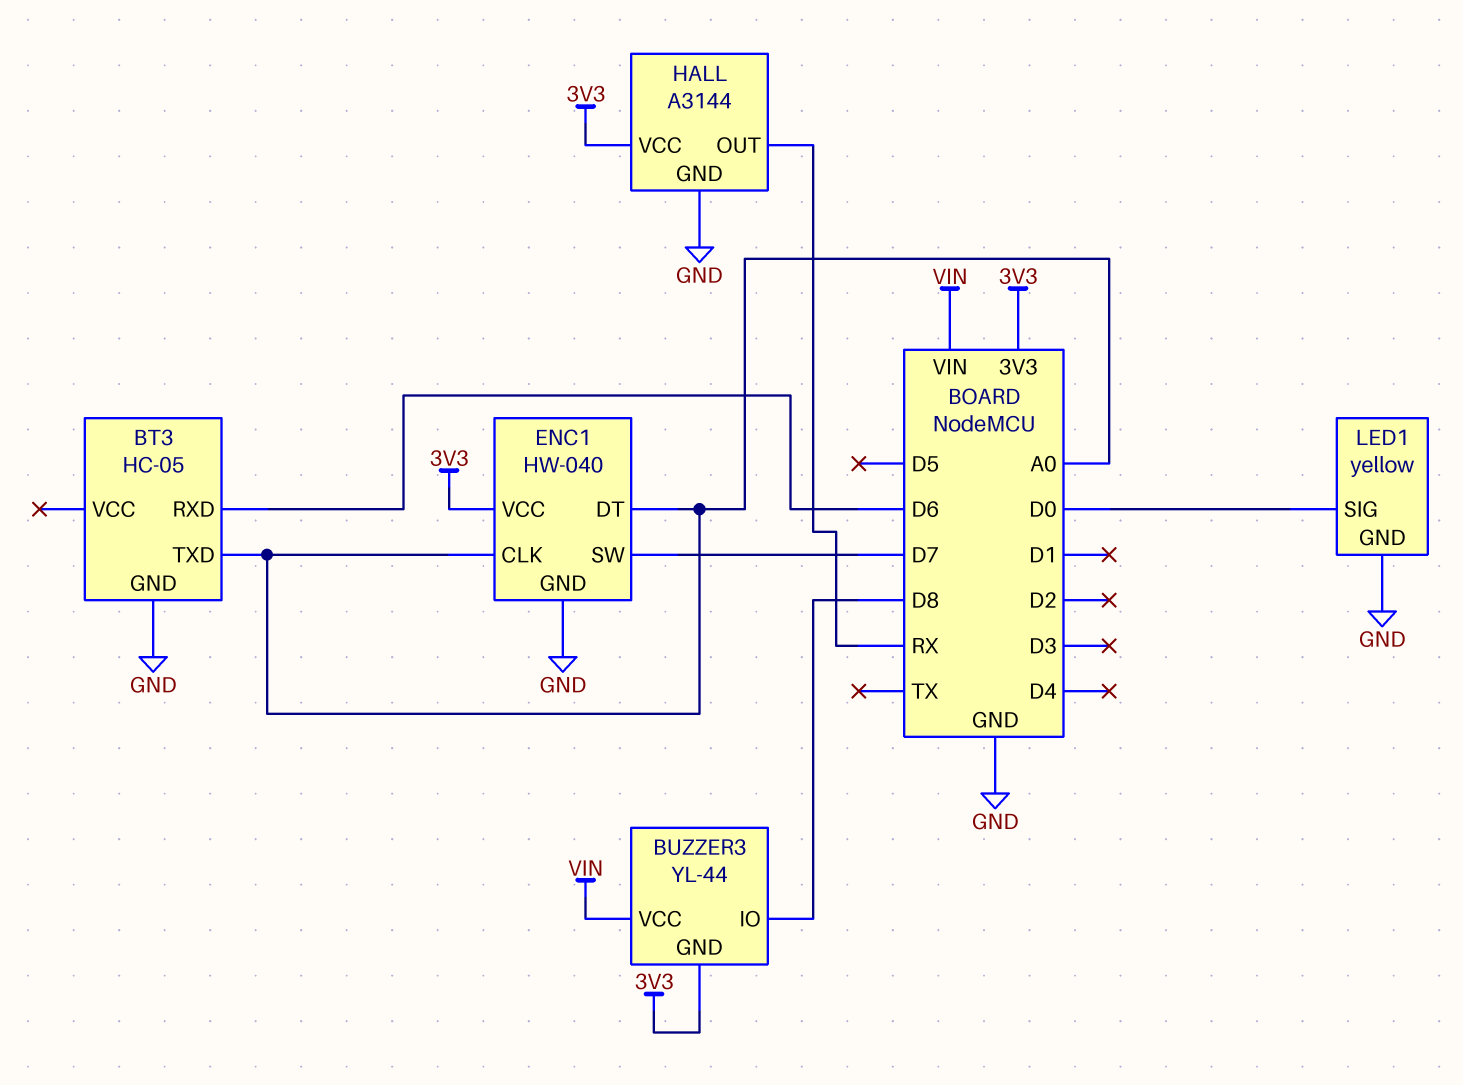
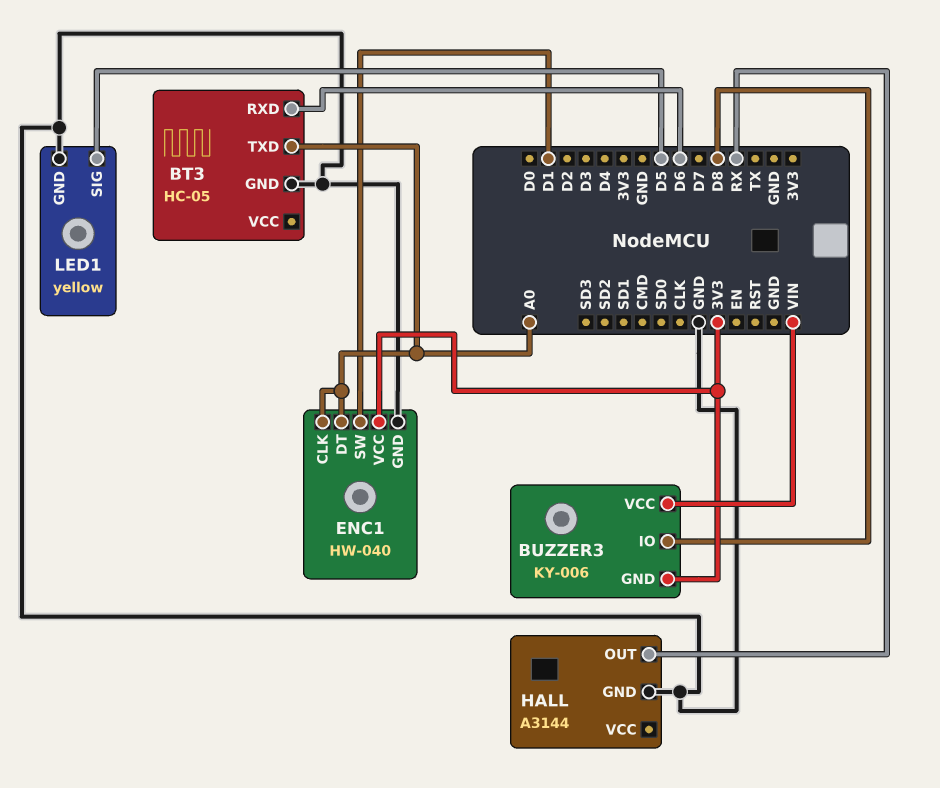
BUZZER3: YL-44 -> KY-006
ENC1 pin SW: D7 -> D1
HALL pin VCC: 3V3 -> none
LED1 pin SIG: D0 -> D5

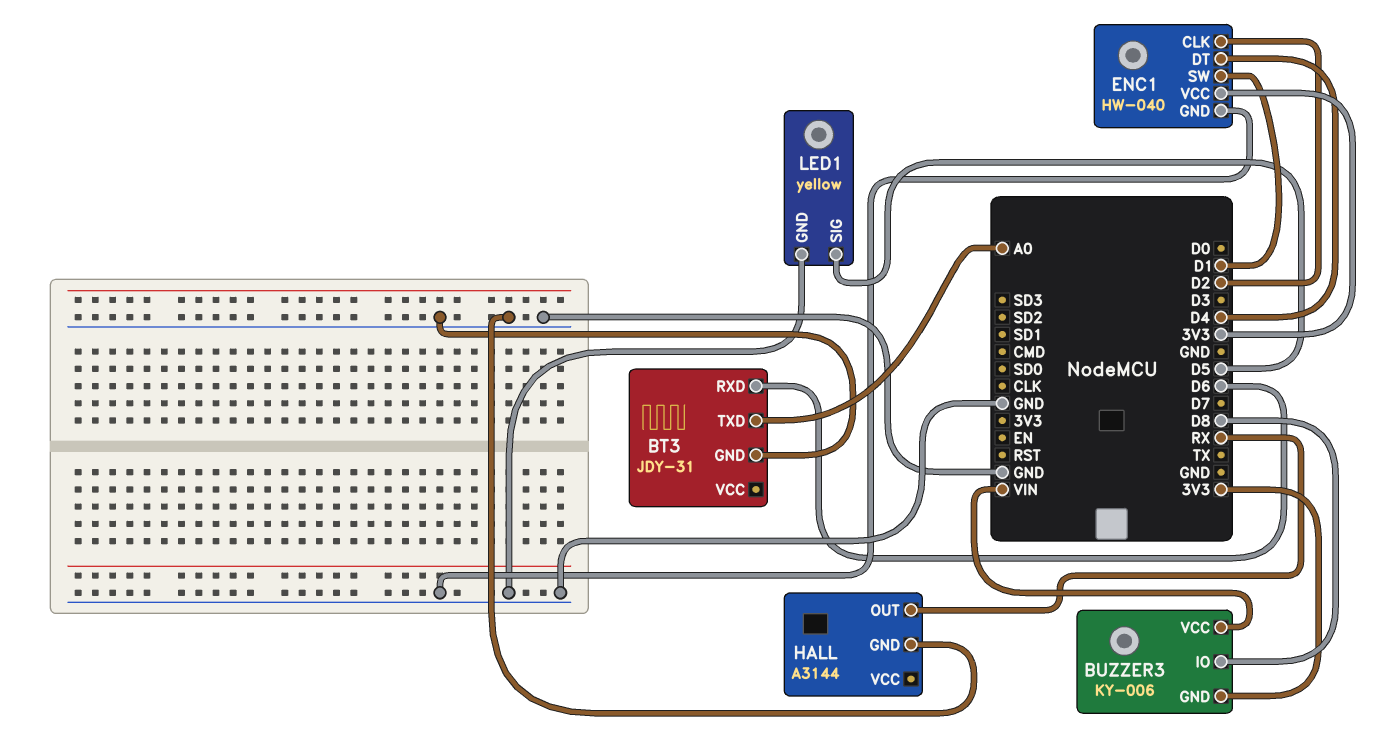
BT3: HC-05 -> JDY-31
ENC1 pin CLK: A0 -> D2
ENC1 pin DT: A0 -> D4

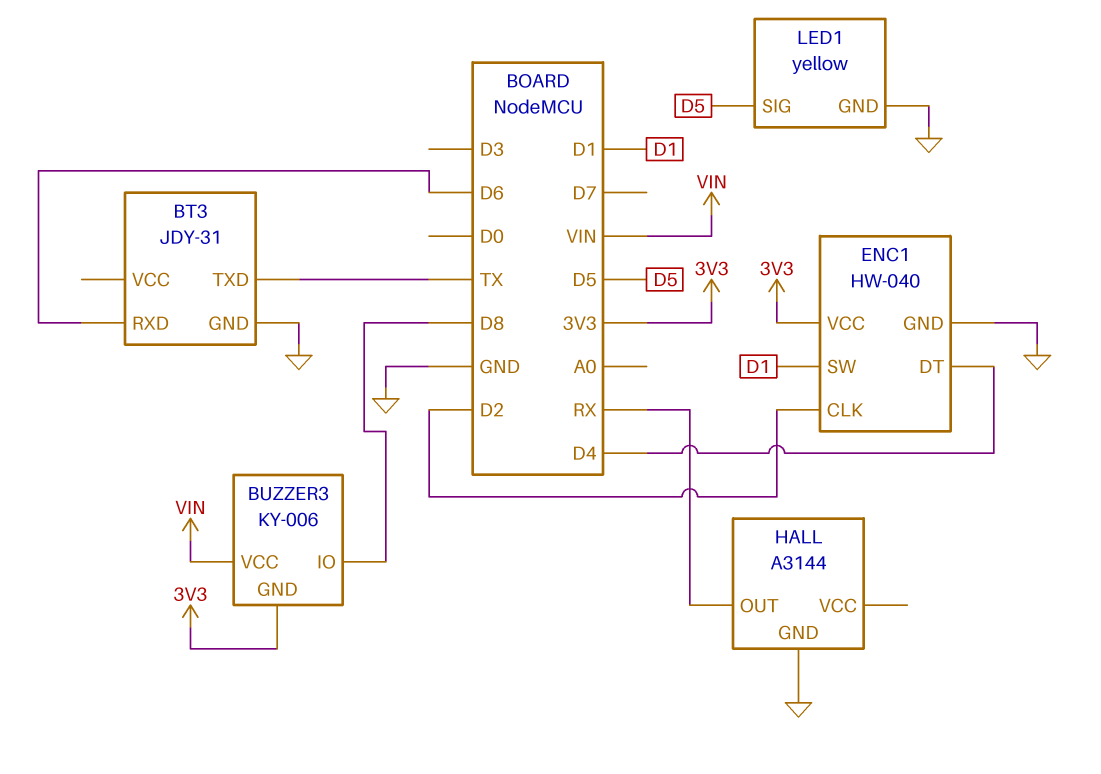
BT3 pin TXD: A0 -> TX

